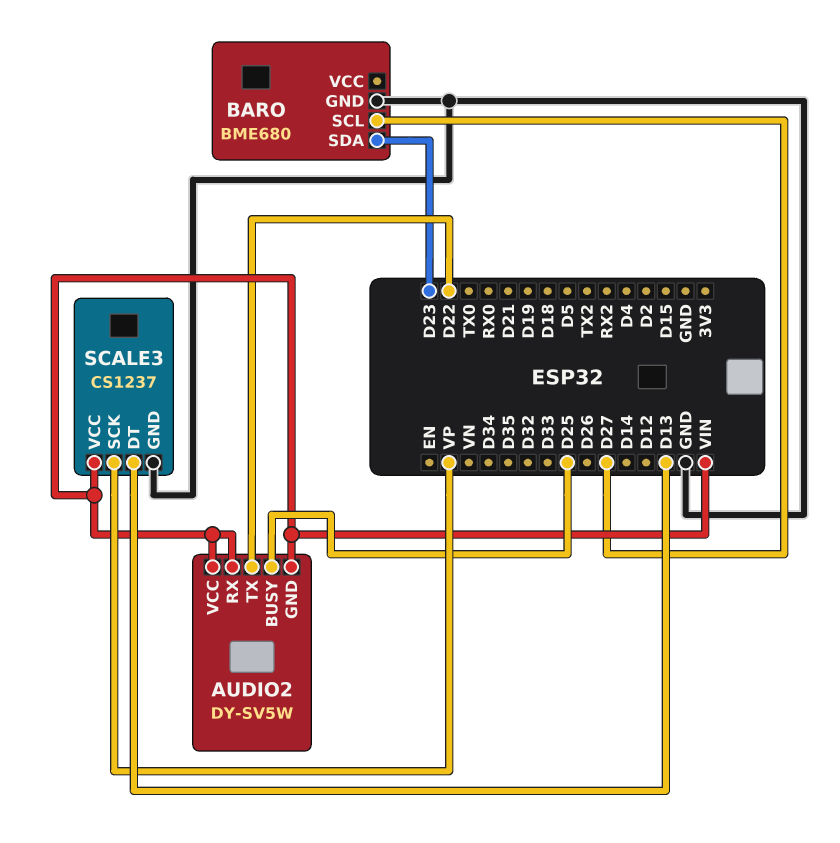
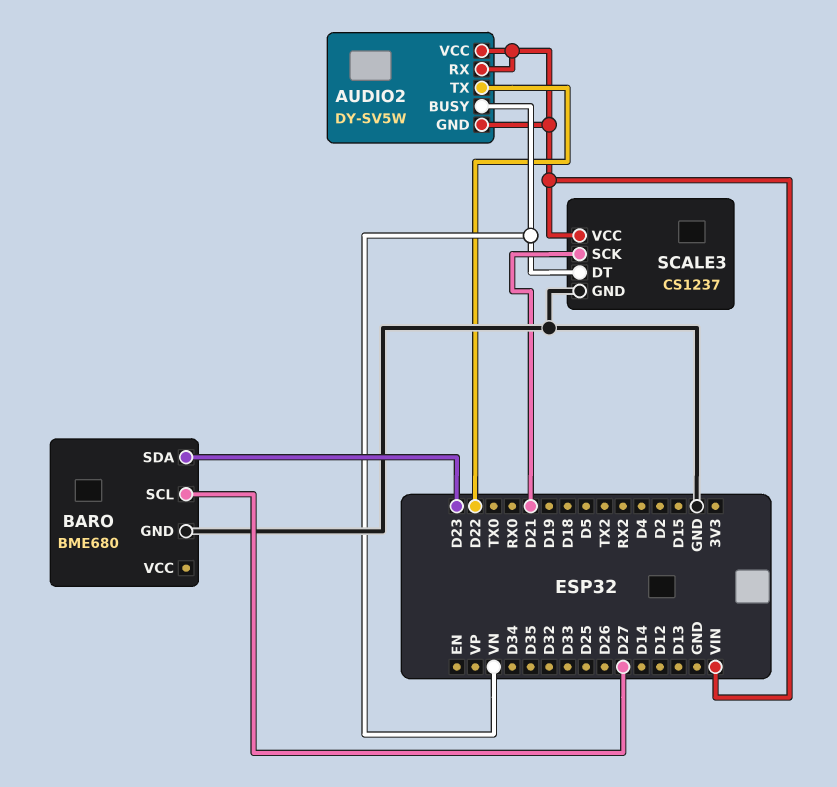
AUDIO2 pin BUSY: D25 -> VN
SCALE3 pin DT: D13 -> VN
SCALE3 pin SCK: VP -> D21

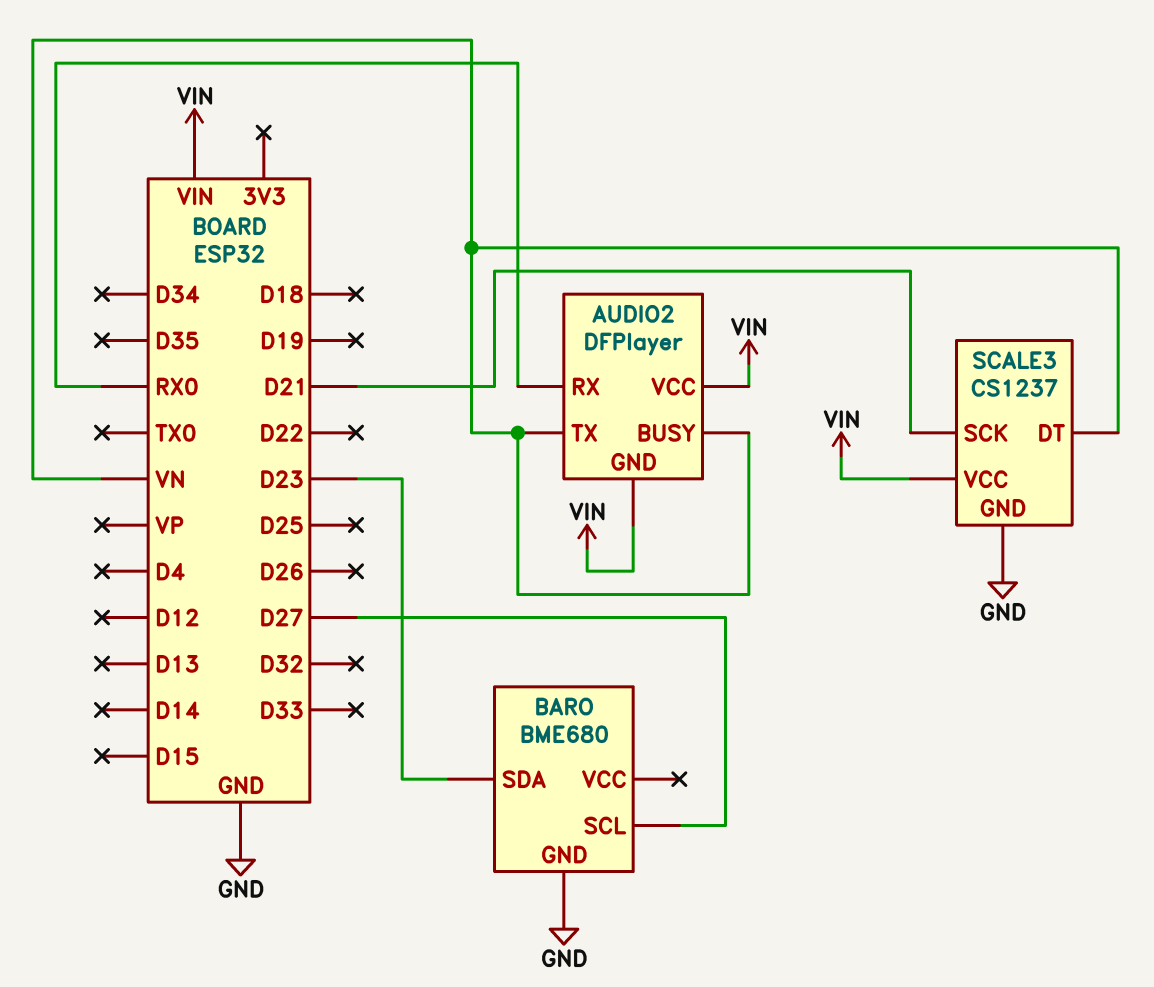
AUDIO2: DY-SV5W -> DFPlayer
AUDIO2 pin RX: VIN -> RX0
AUDIO2 pin TX: D22 -> VN

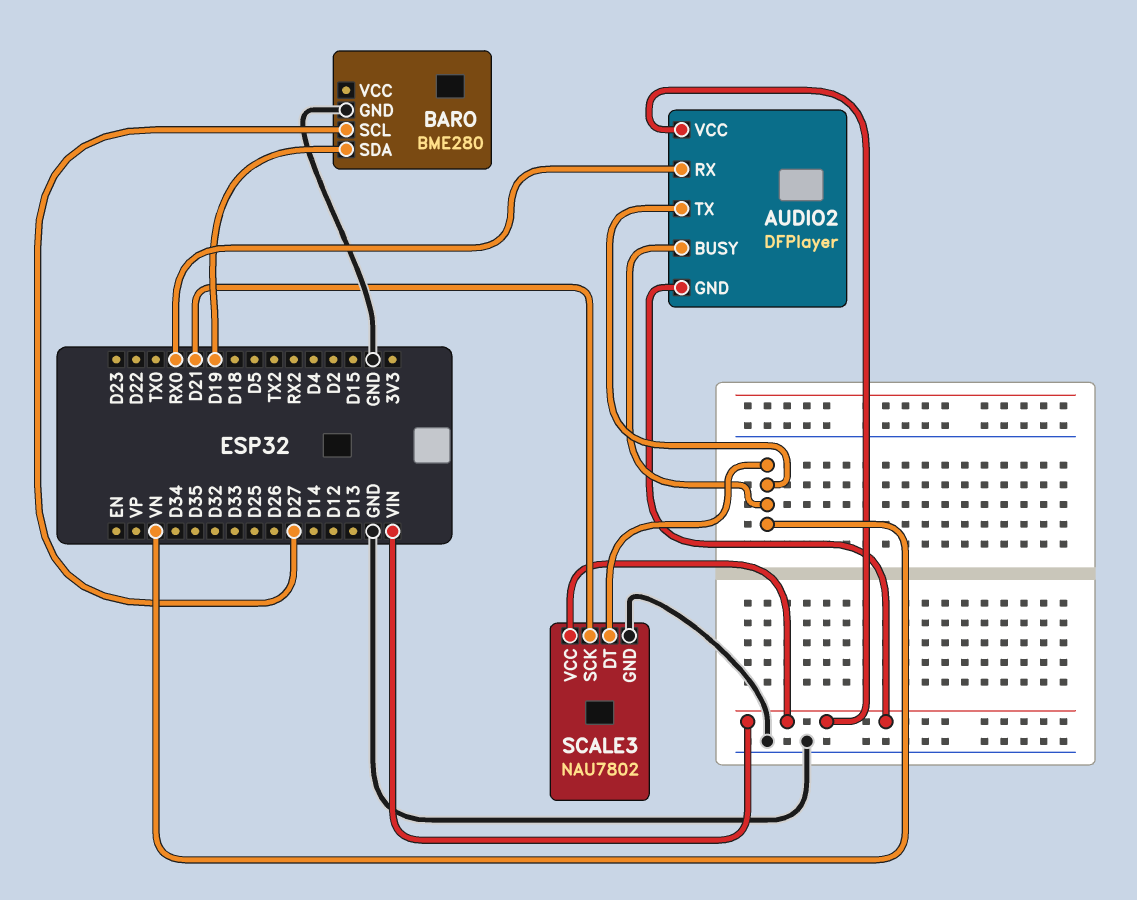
BARO: BME680 -> BME280
BARO pin SDA: D23 -> D19
SCALE3: CS1237 -> NAU7802

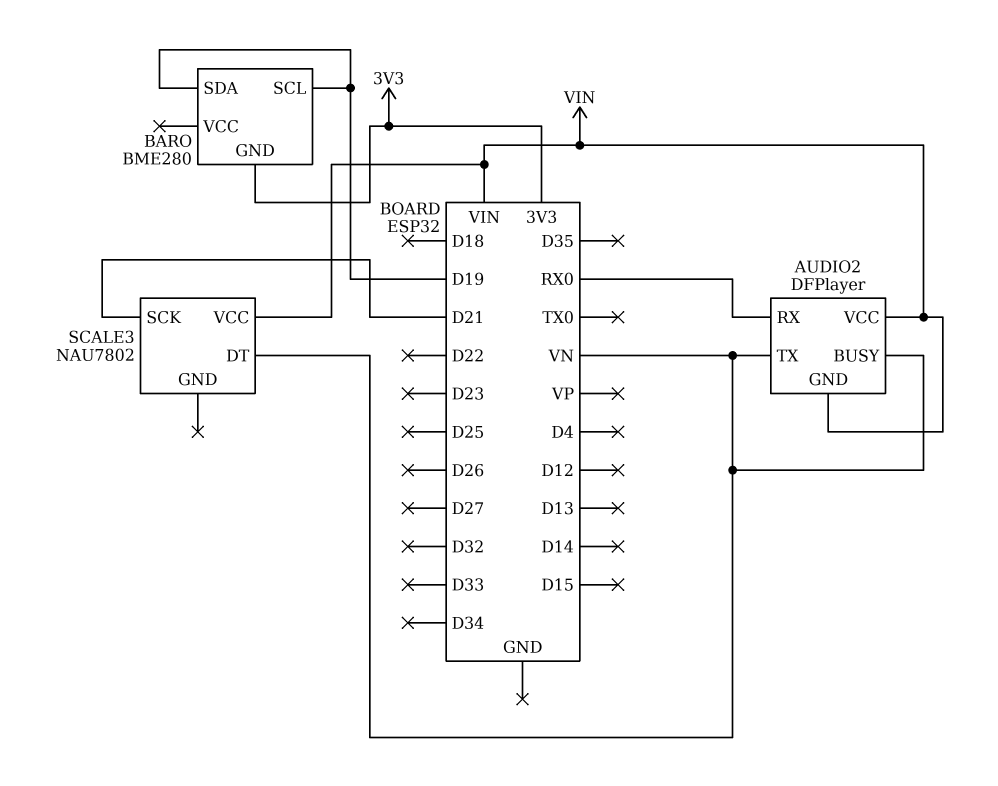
BARO pin GND: GND -> 3V3
BARO pin SCL: D27 -> D19
SCALE3 pin GND: GND -> none

